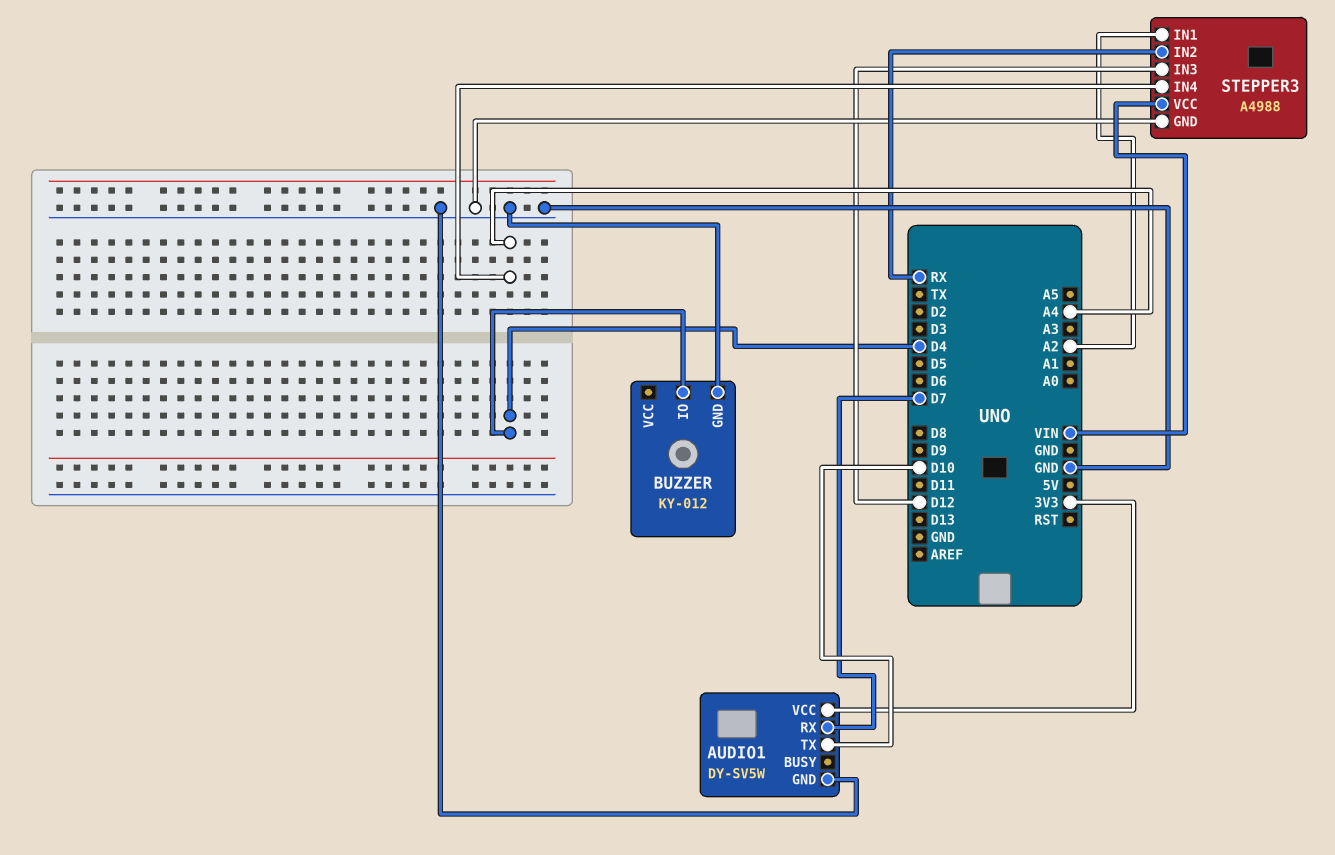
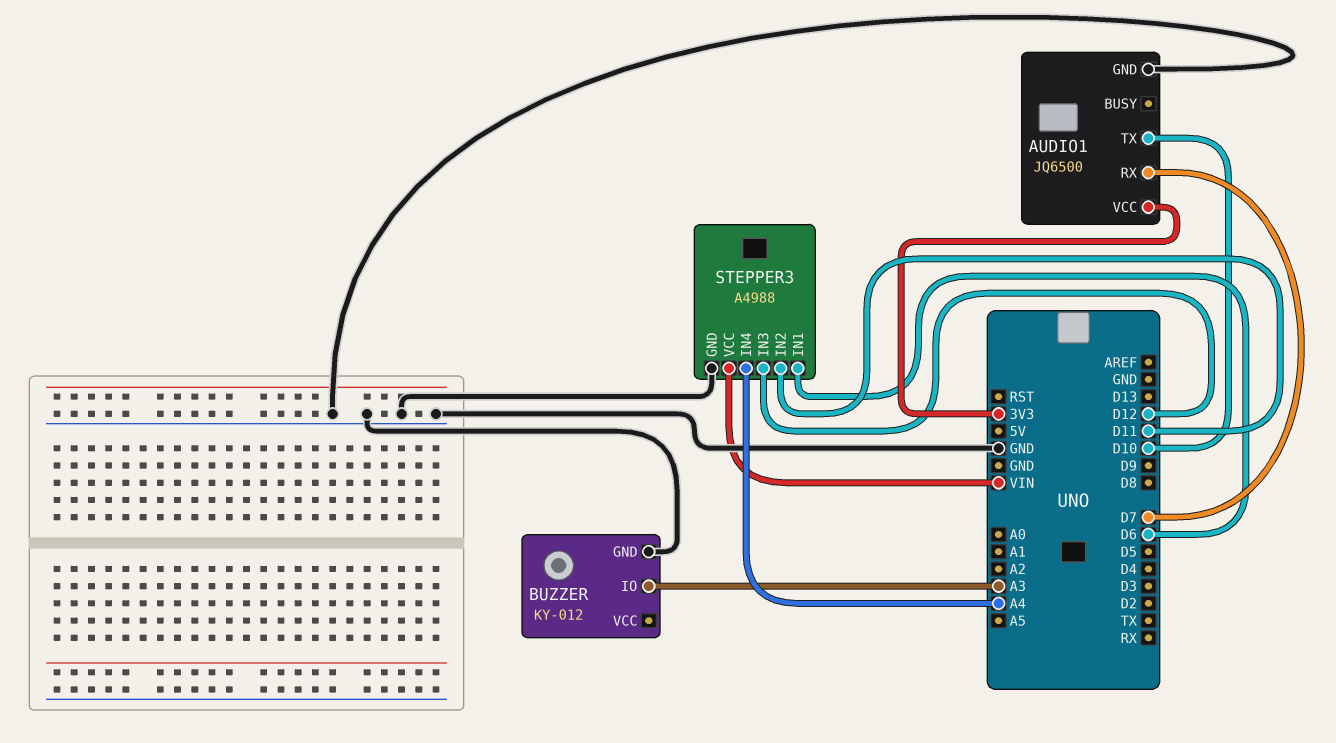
AUDIO1: DY-SV5W -> JQ6500
BUZZER pin IO: D4 -> A3
STEPPER3 pin IN1: A2 -> D6
STEPPER3 pin IN2: RX -> D11

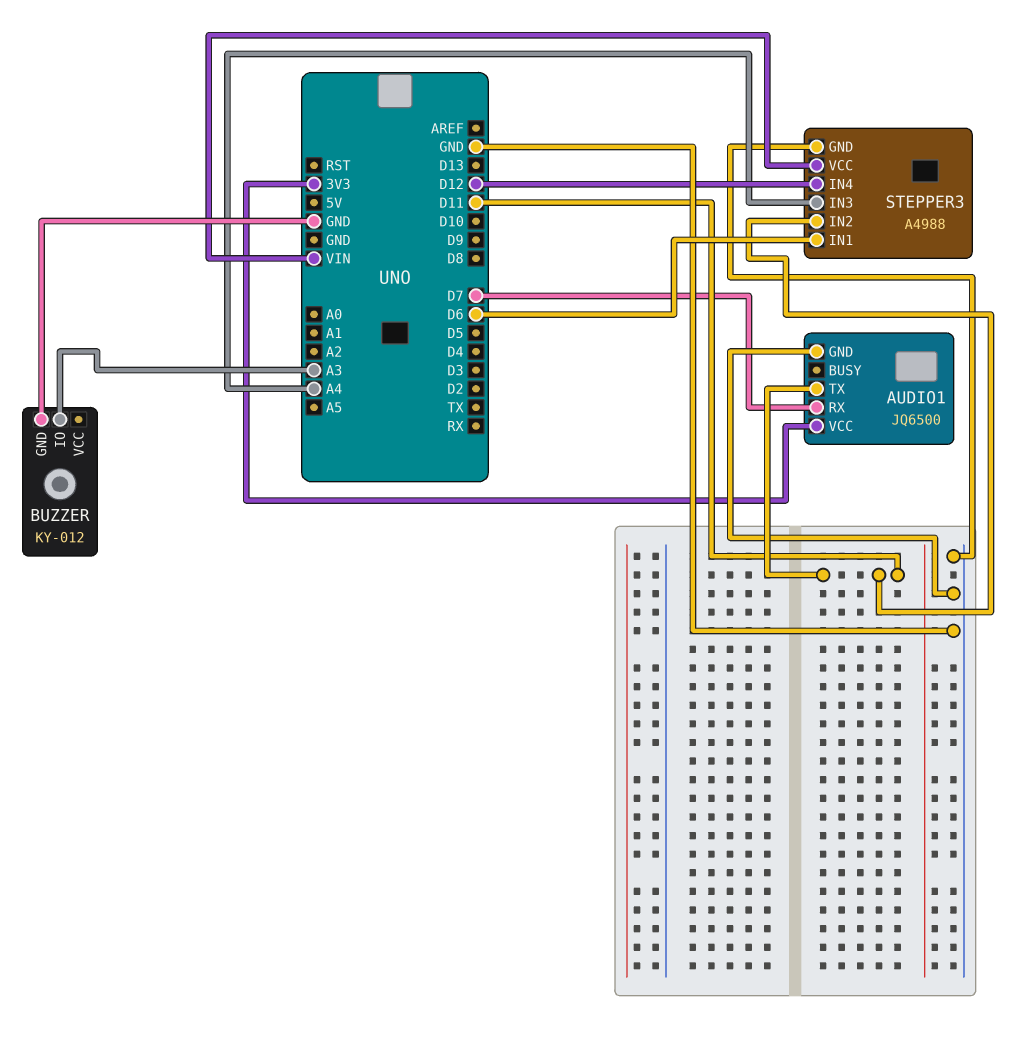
AUDIO1 pin TX: D10 -> D11
STEPPER3 pin IN3: D12 -> A4
STEPPER3 pin IN4: A4 -> D12

